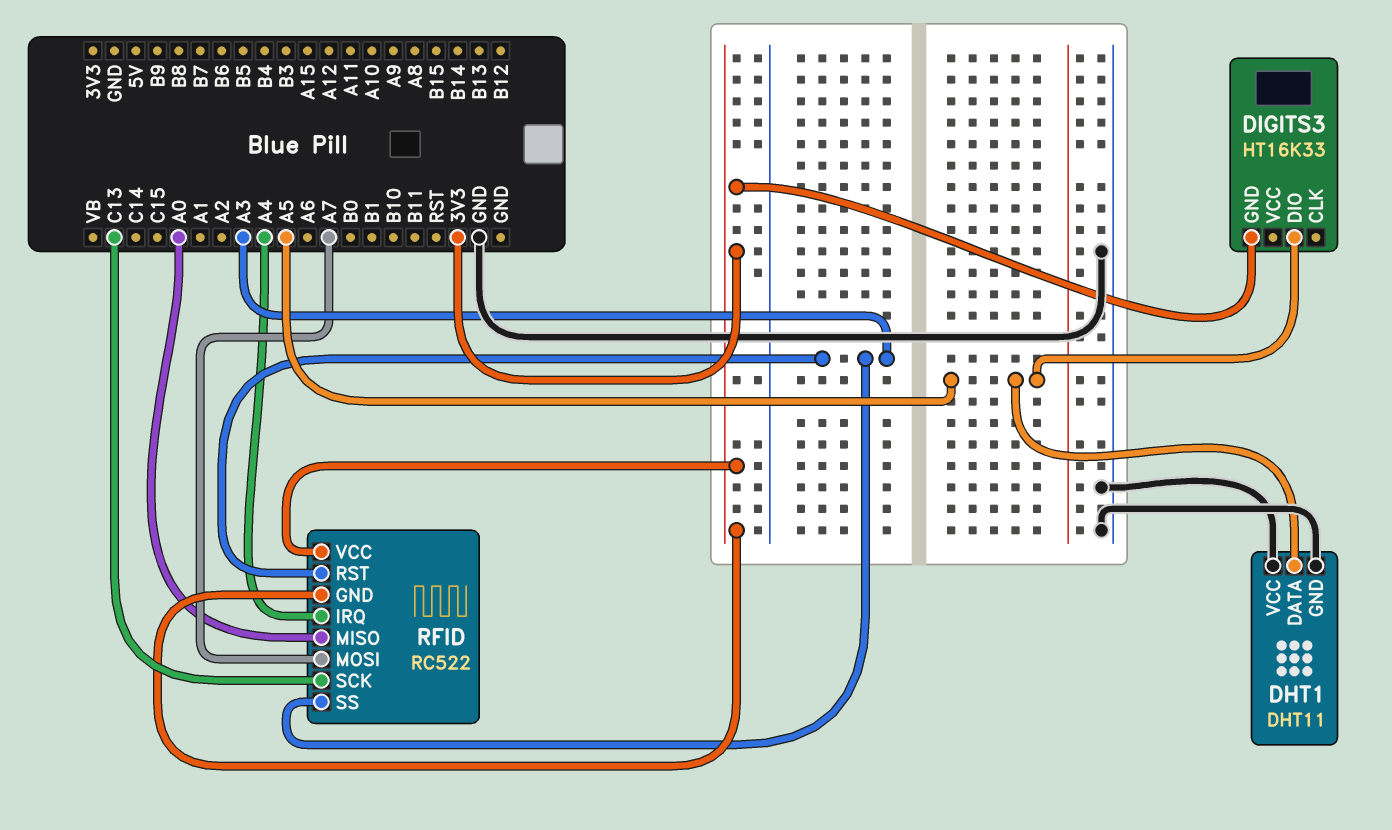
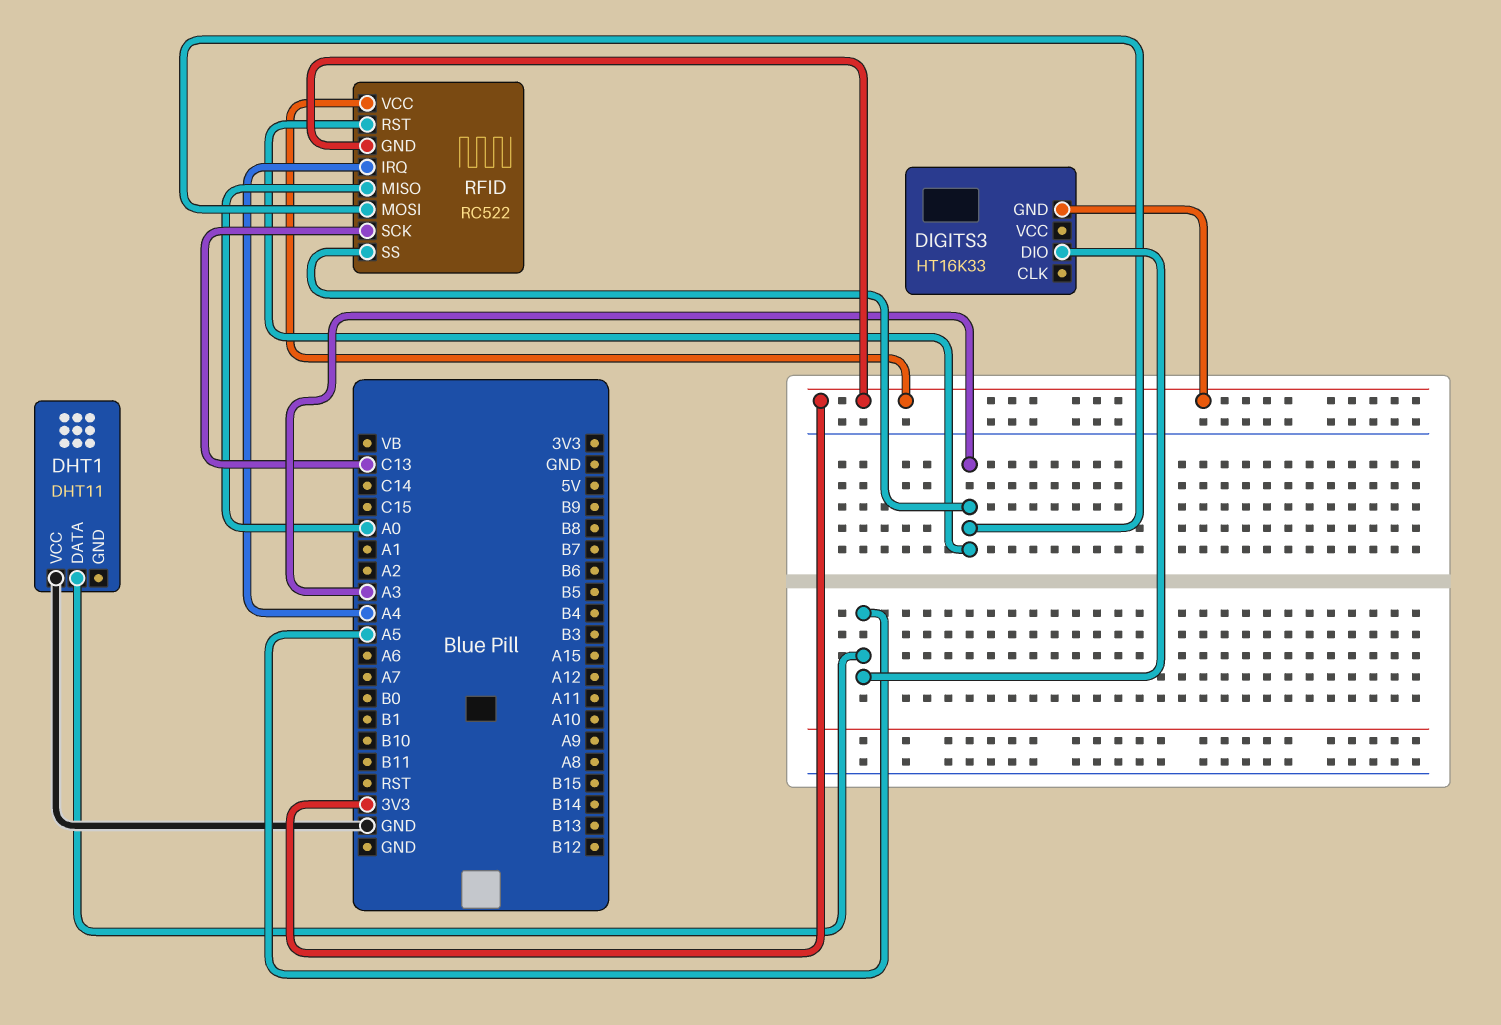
DHT1 pin GND: GND -> none
RFID pin MOSI: A7 -> A3

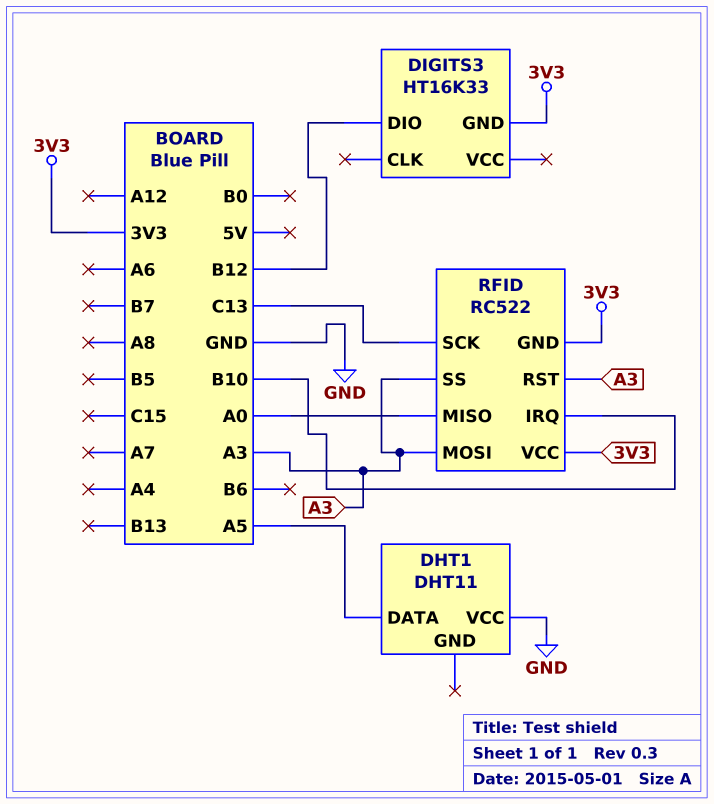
DIGITS3 pin DIO: A5 -> B12
RFID pin IRQ: A4 -> B10

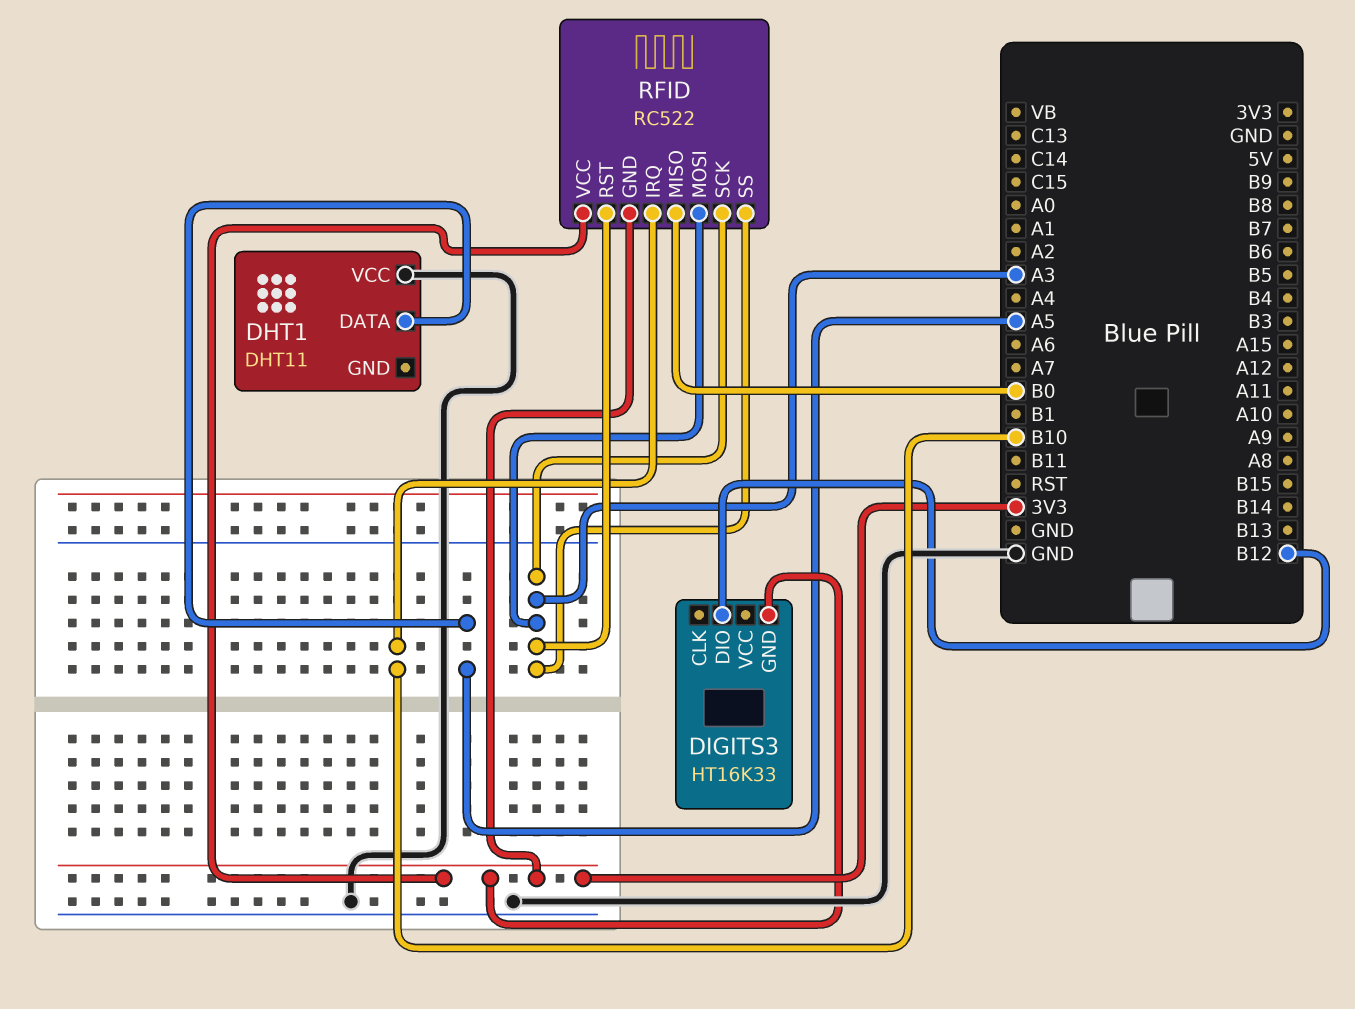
RFID pin MISO: A0 -> B0
RFID pin SCK: C13 -> A3

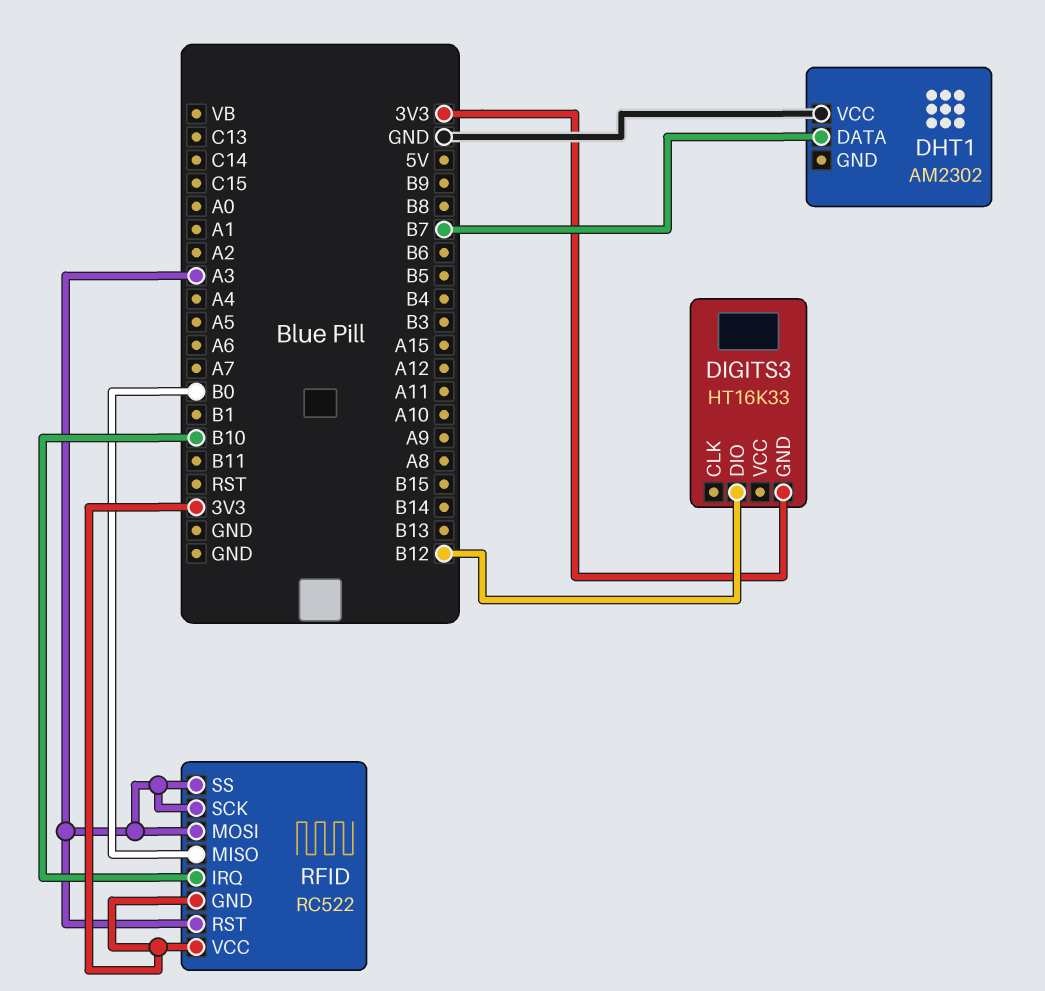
DHT1: DHT11 -> AM2302
DHT1 pin DATA: A5 -> B7

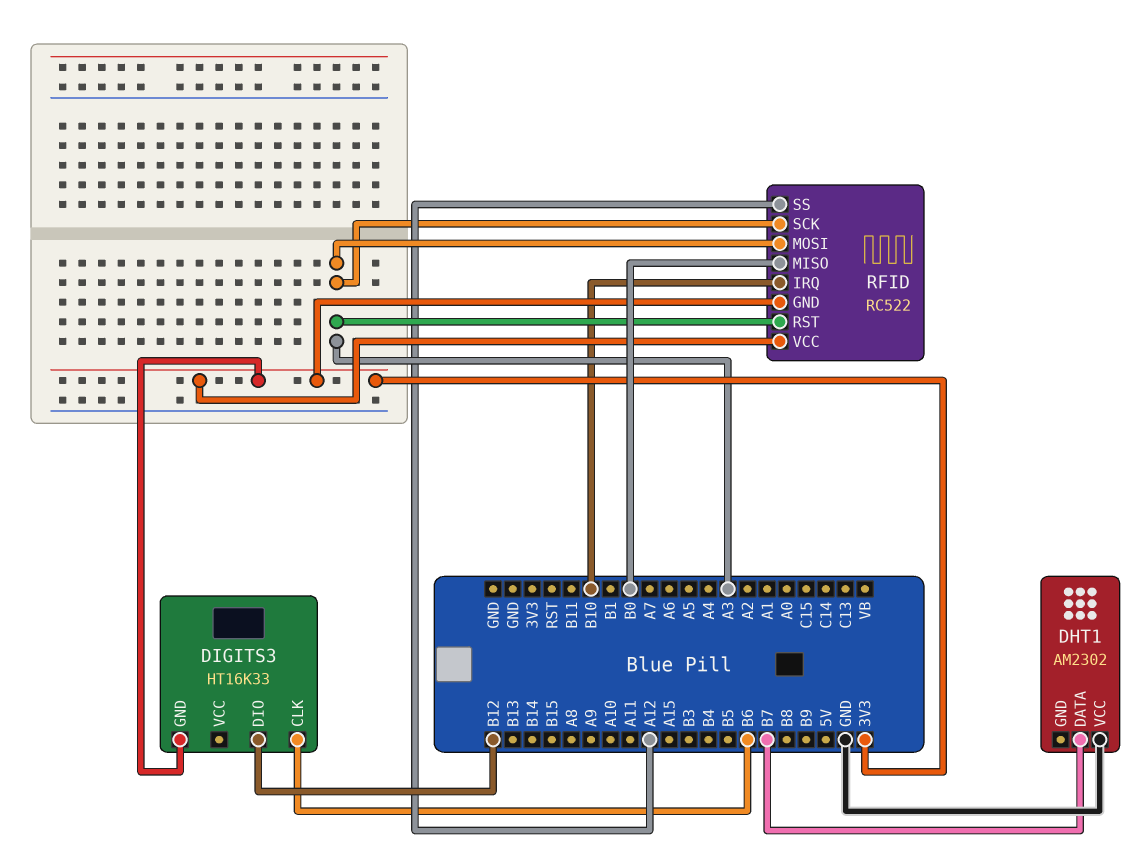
DIGITS3 pin CLK: none -> B6
RFID pin SS: A3 -> A12

